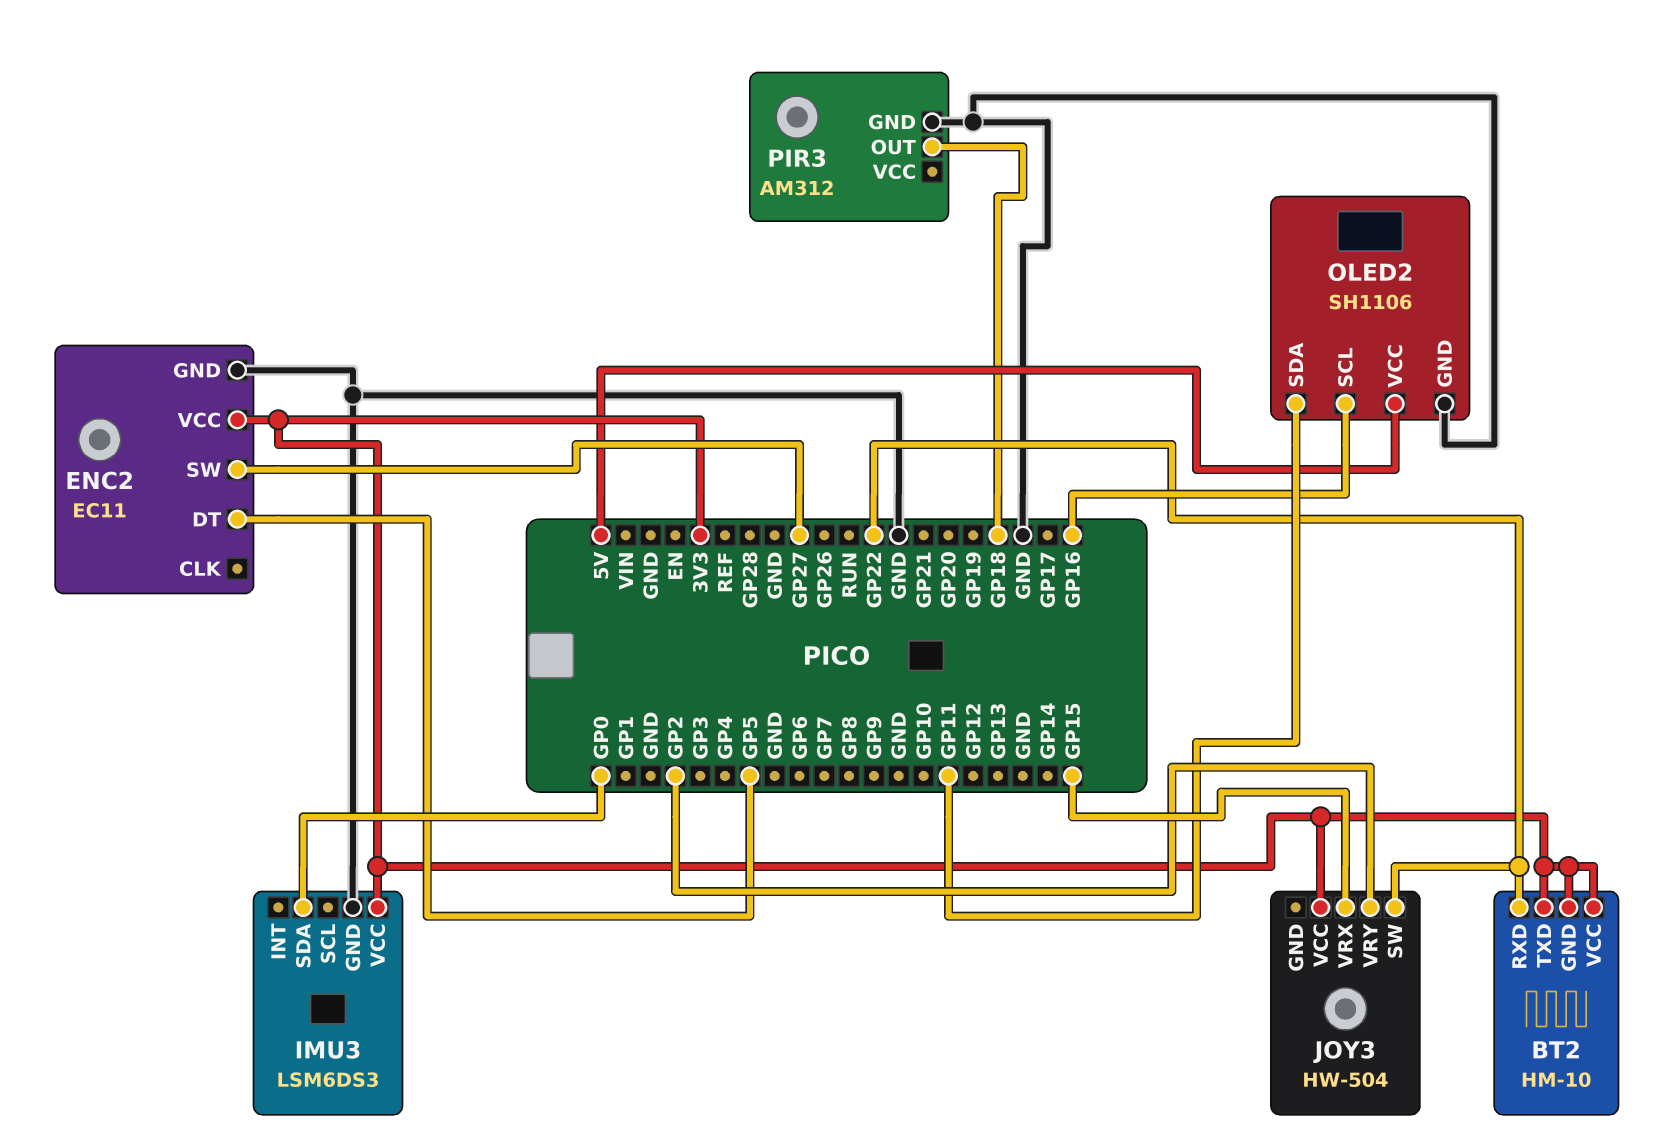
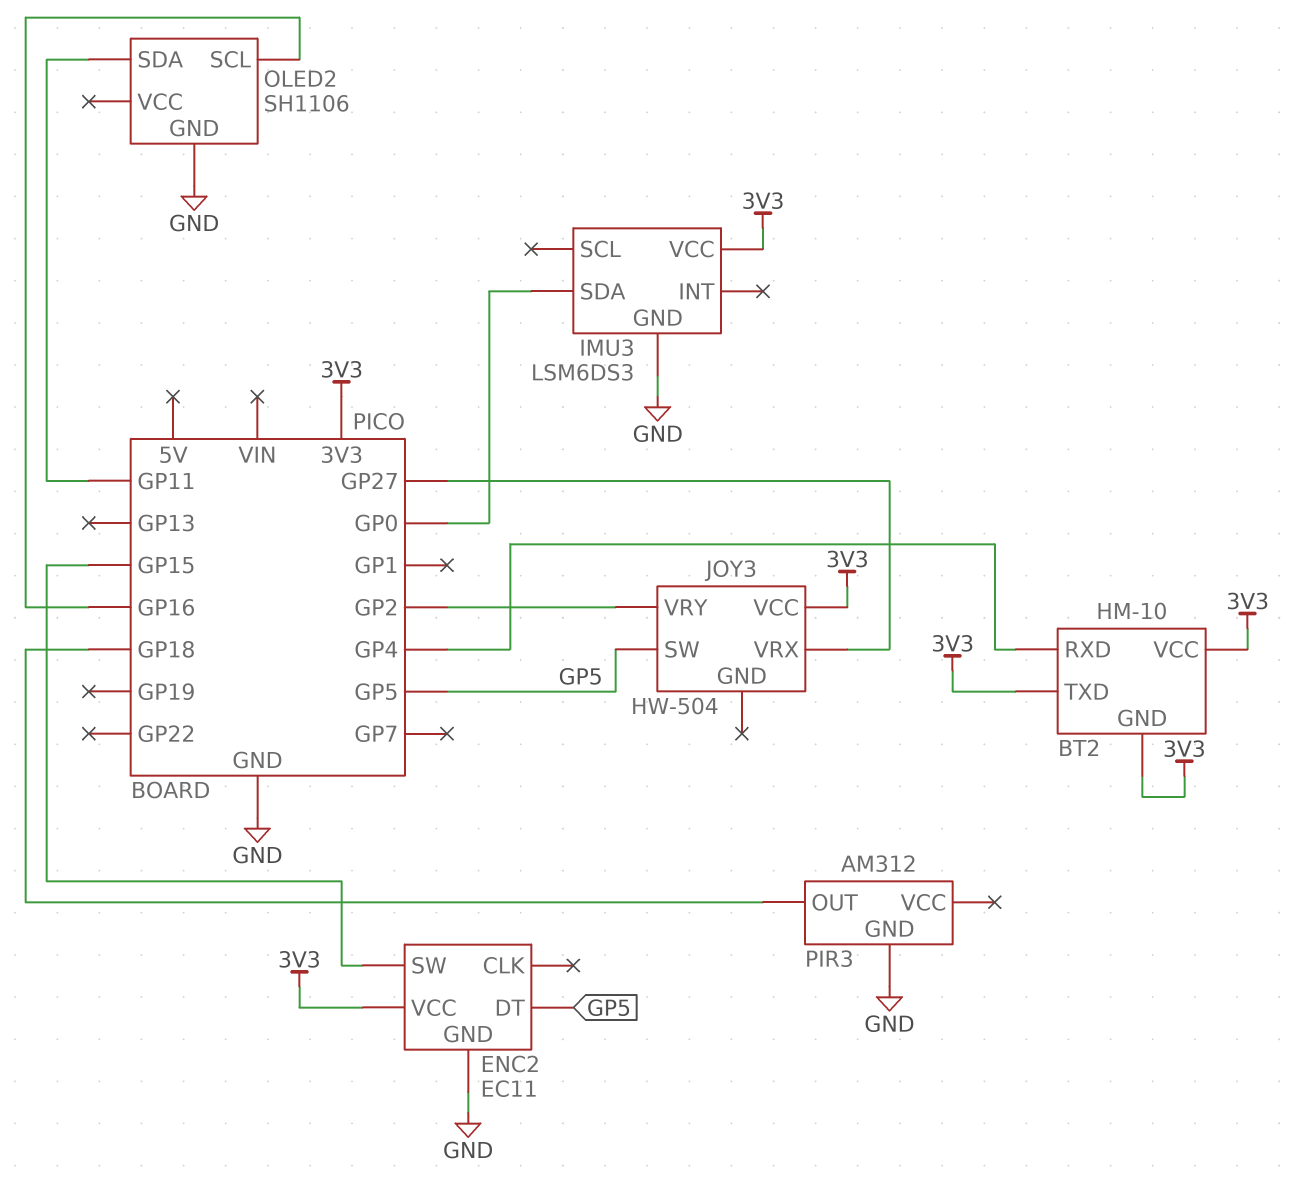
BT2 pin RXD: GP22 -> GP4
ENC2 pin SW: GP27 -> GP15
JOY3 pin SW: GP22 -> GP5
JOY3 pin VRX: GP15 -> GP27
OLED2 pin VCC: 5V -> none

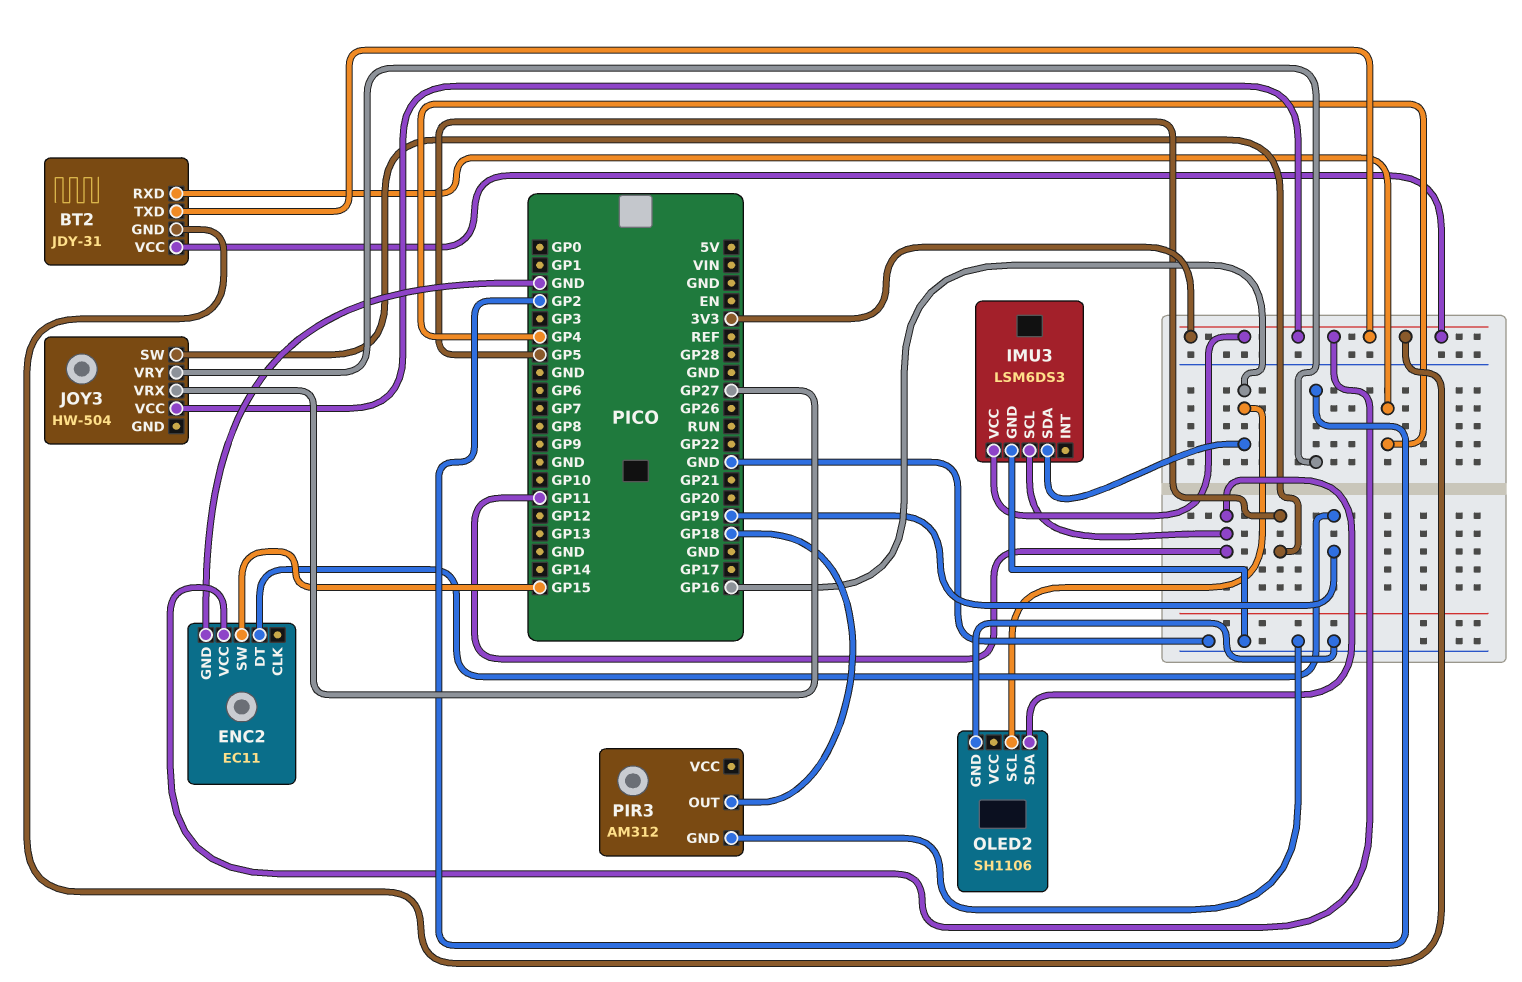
BT2: HM-10 -> JDY-31
ENC2 pin DT: GP5 -> GP19
IMU3 pin SCL: none -> GP11
IMU3 pin SDA: GP0 -> GP16

